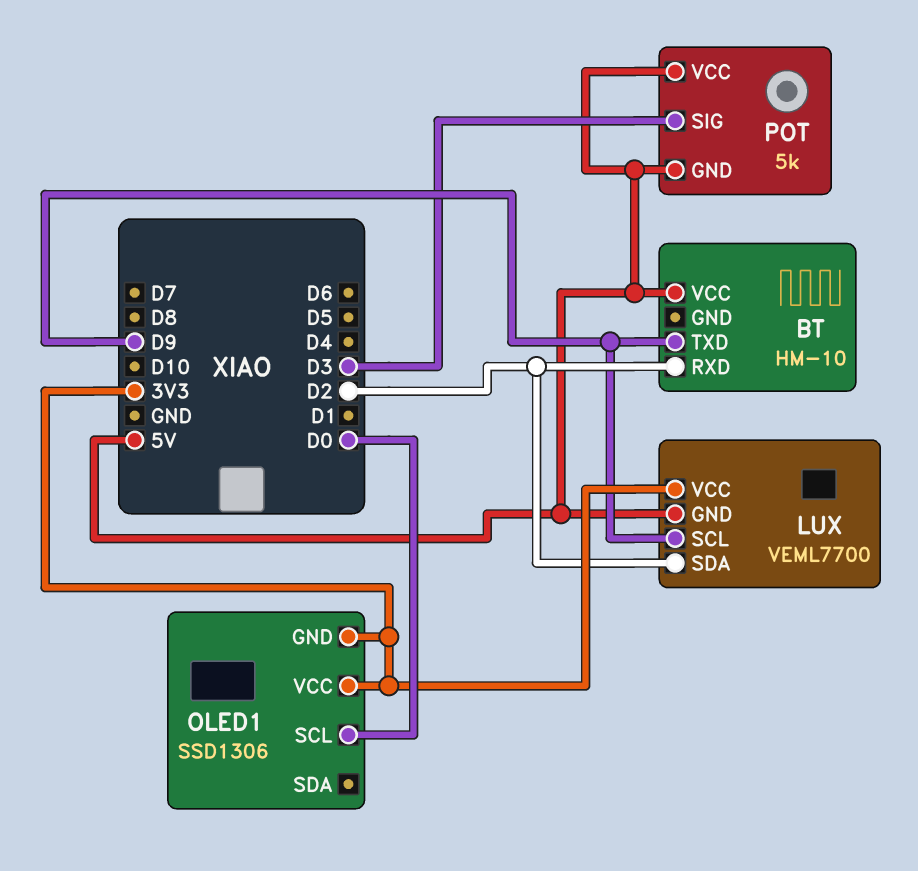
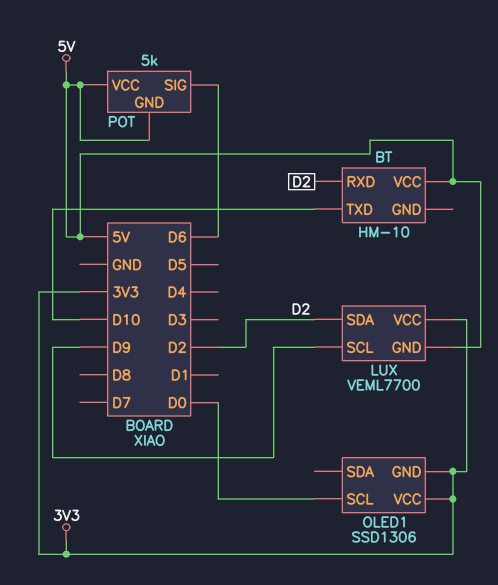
BT pin TXD: D9 -> D10
POT pin SIG: D3 -> D6

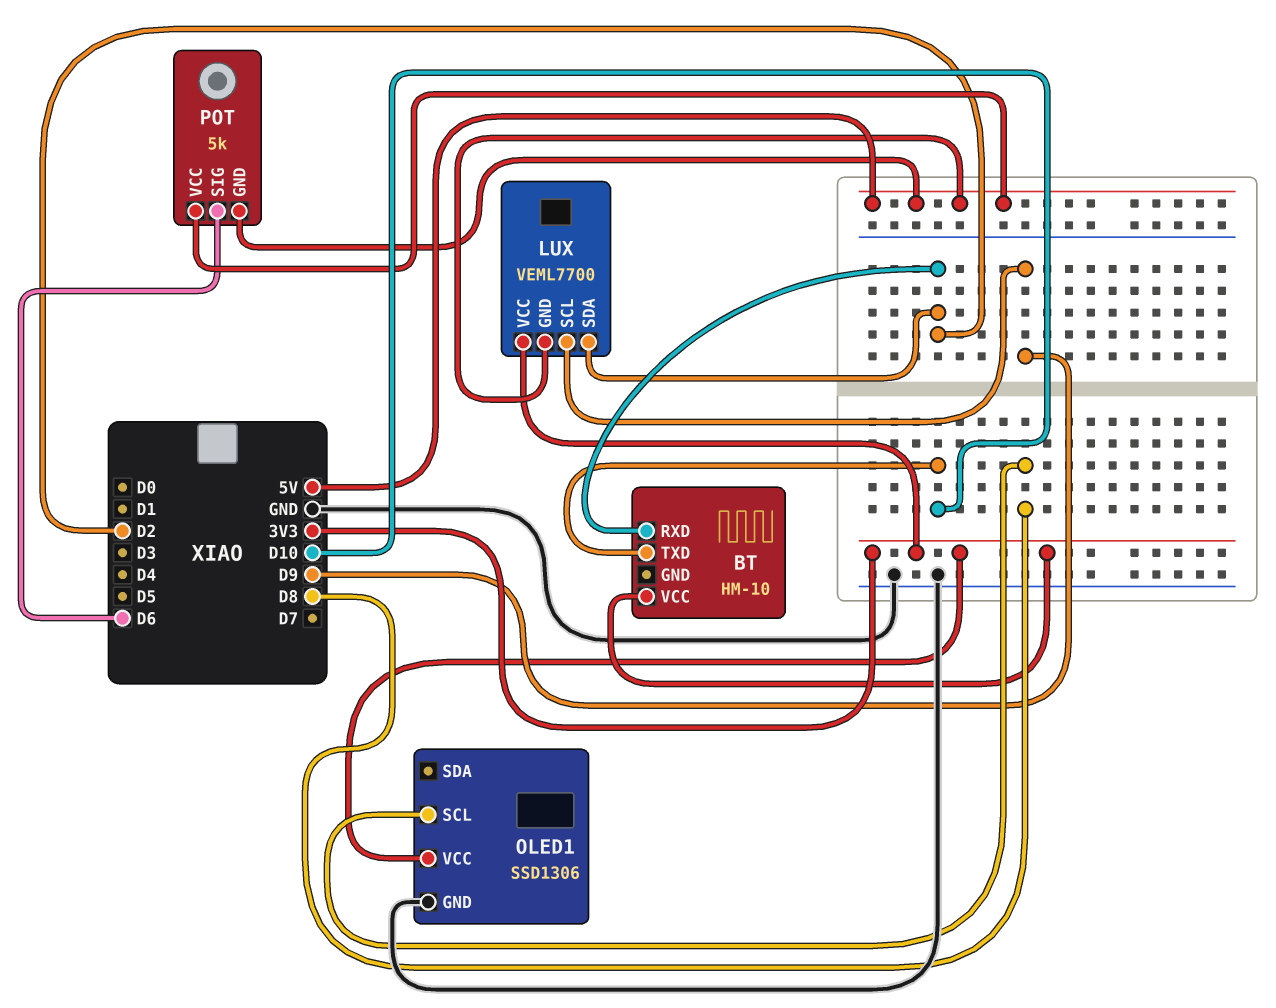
BT pin VCC: 5V -> 3V3
OLED1 pin GND: 3V3 -> GND
OLED1 pin SCL: D0 -> D8

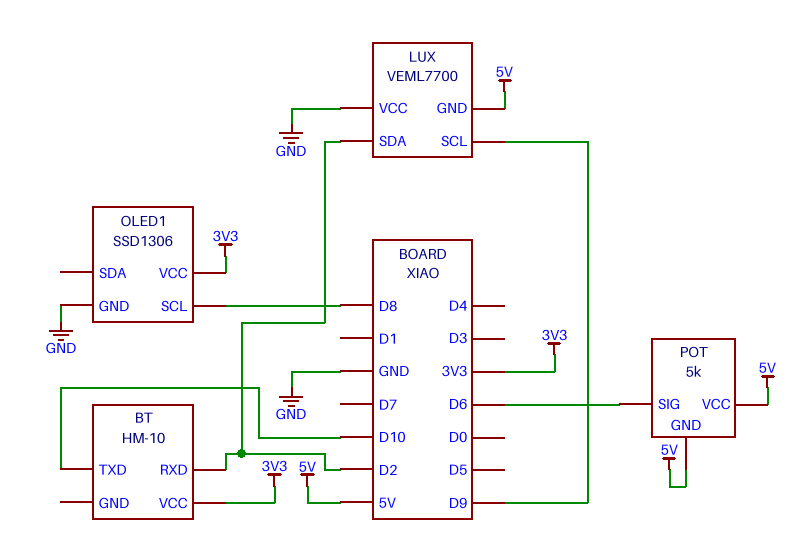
LUX pin VCC: 3V3 -> GND

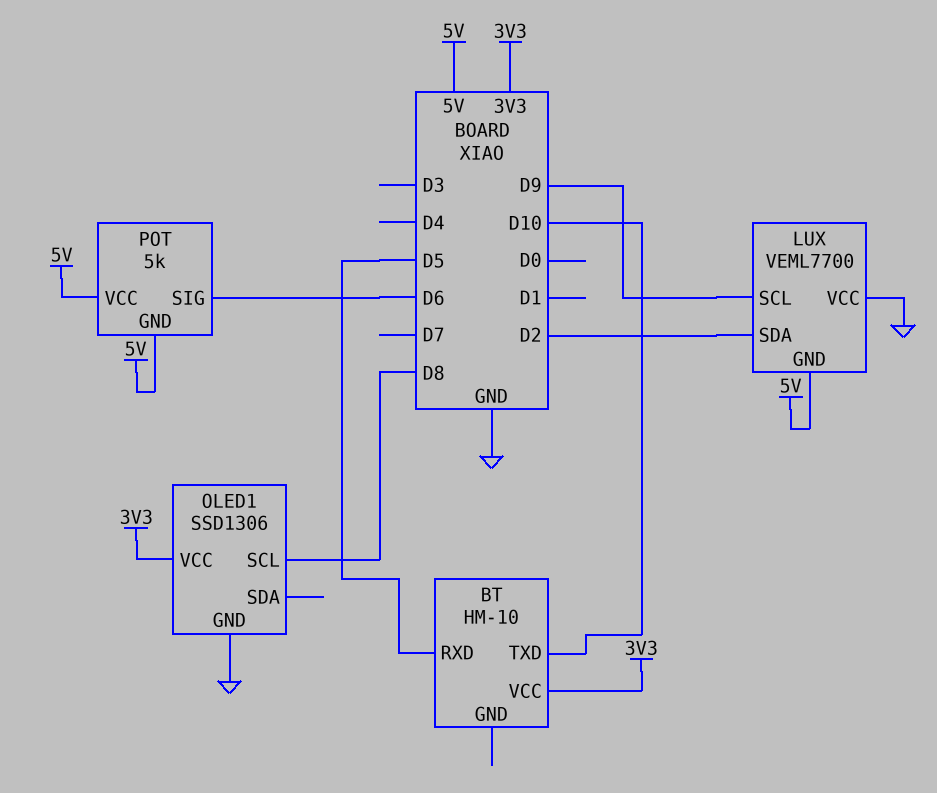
BT pin RXD: D2 -> D5

